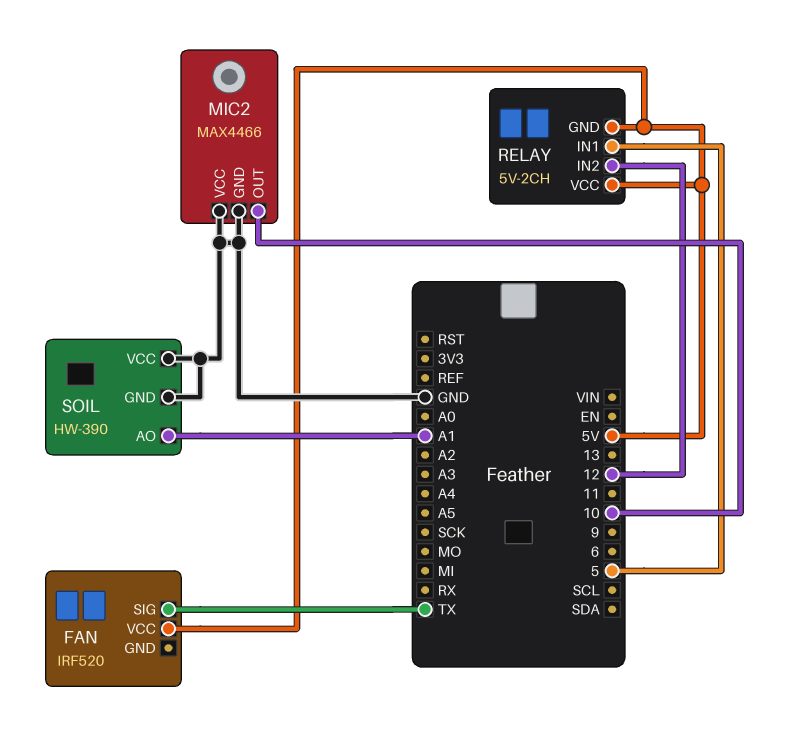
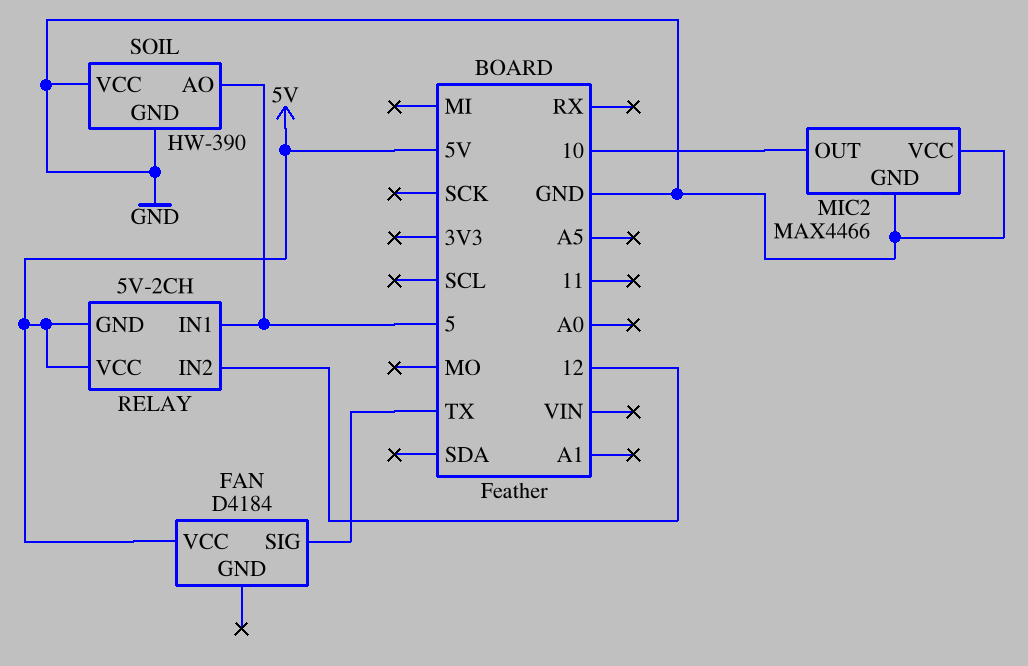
FAN: IRF520 -> D4184
SOIL pin AO: A1 -> 5

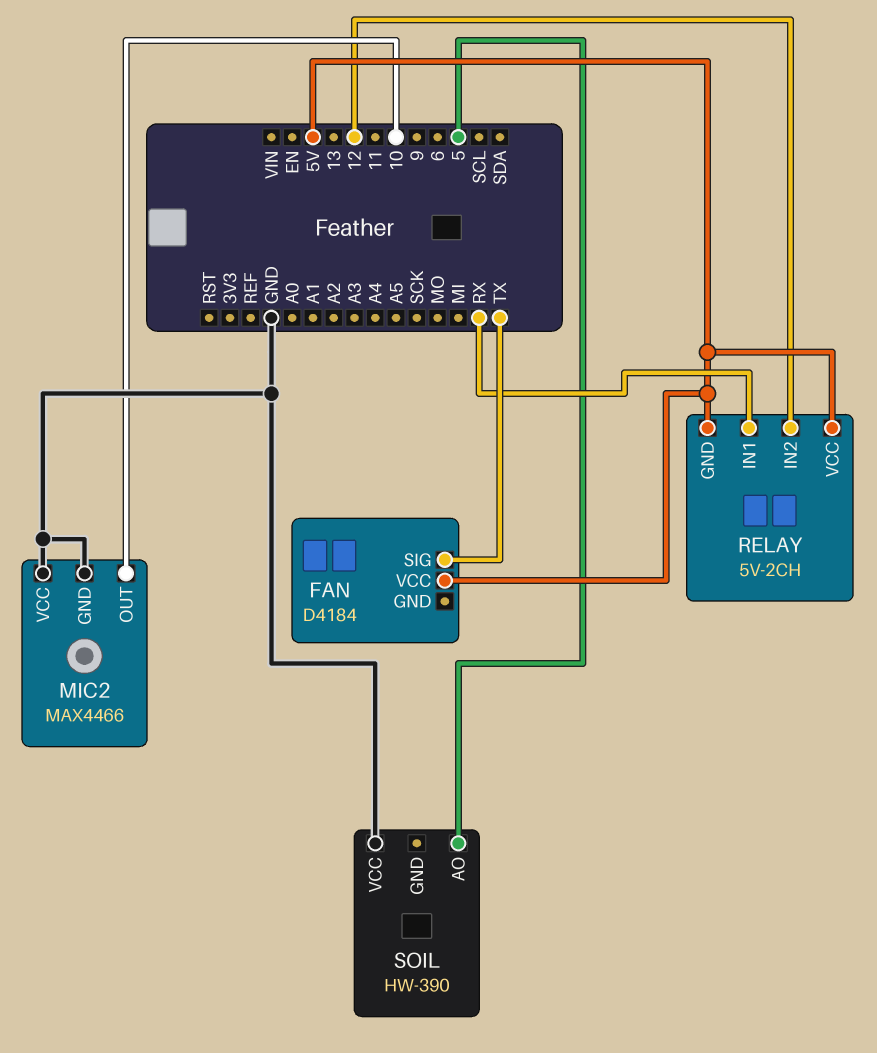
RELAY pin IN1: 5 -> RX
SOIL pin GND: GND -> none

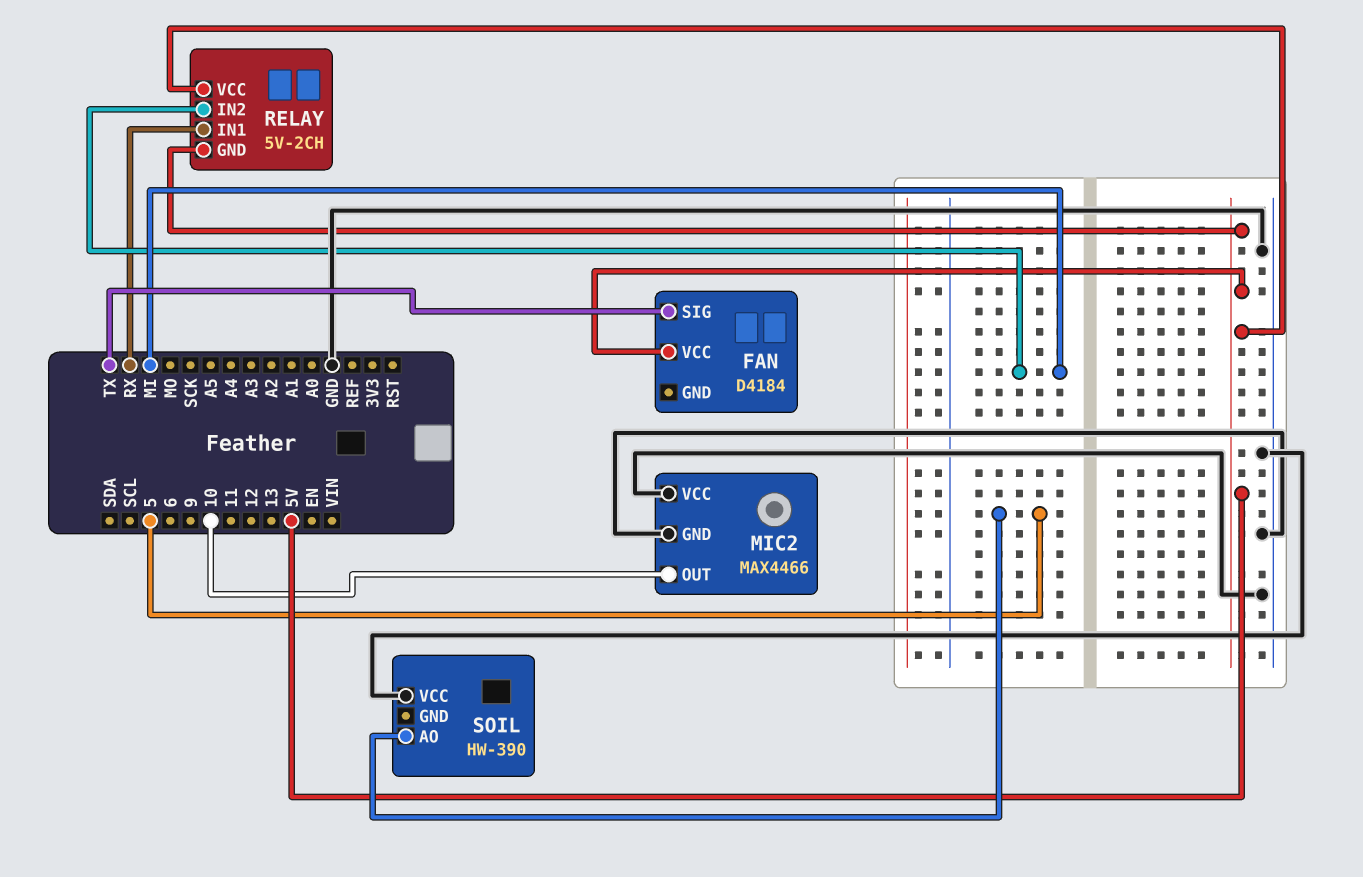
RELAY pin IN2: 12 -> MI

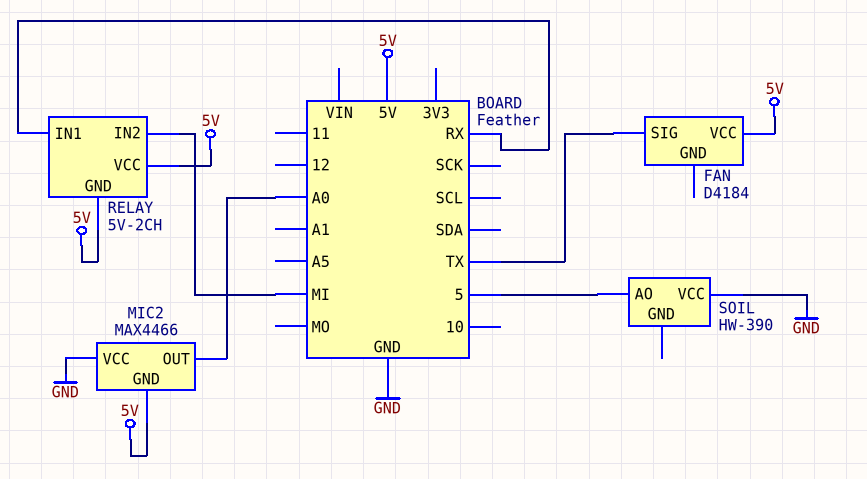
MIC2 pin GND: GND -> 5V
MIC2 pin OUT: 10 -> A0

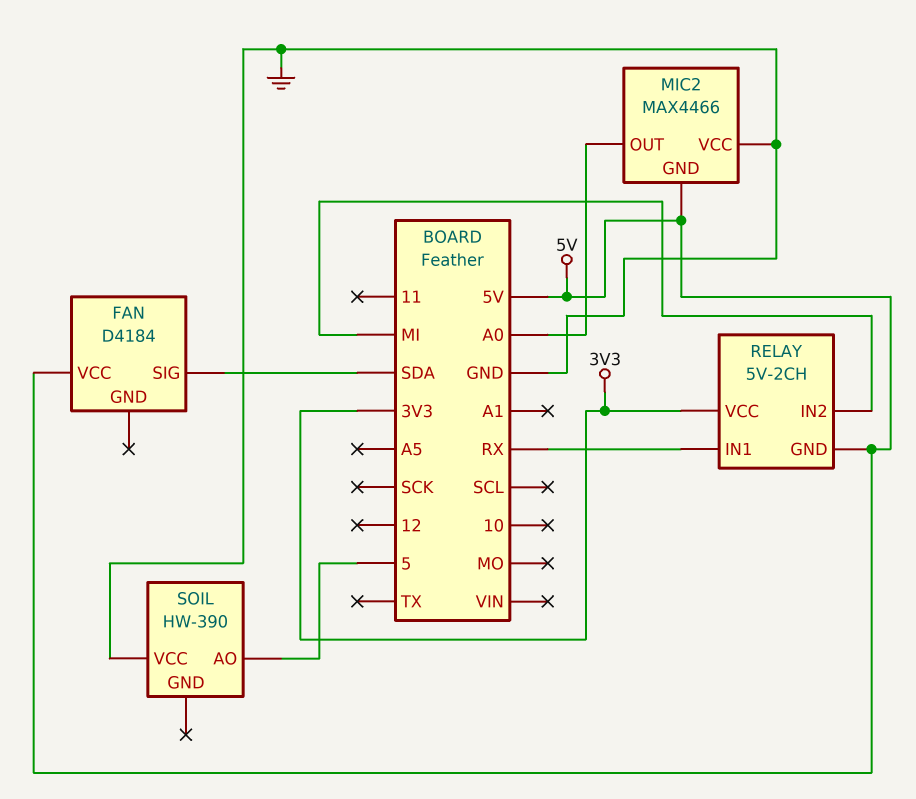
FAN pin SIG: TX -> SDA
RELAY pin VCC: 5V -> 3V3

